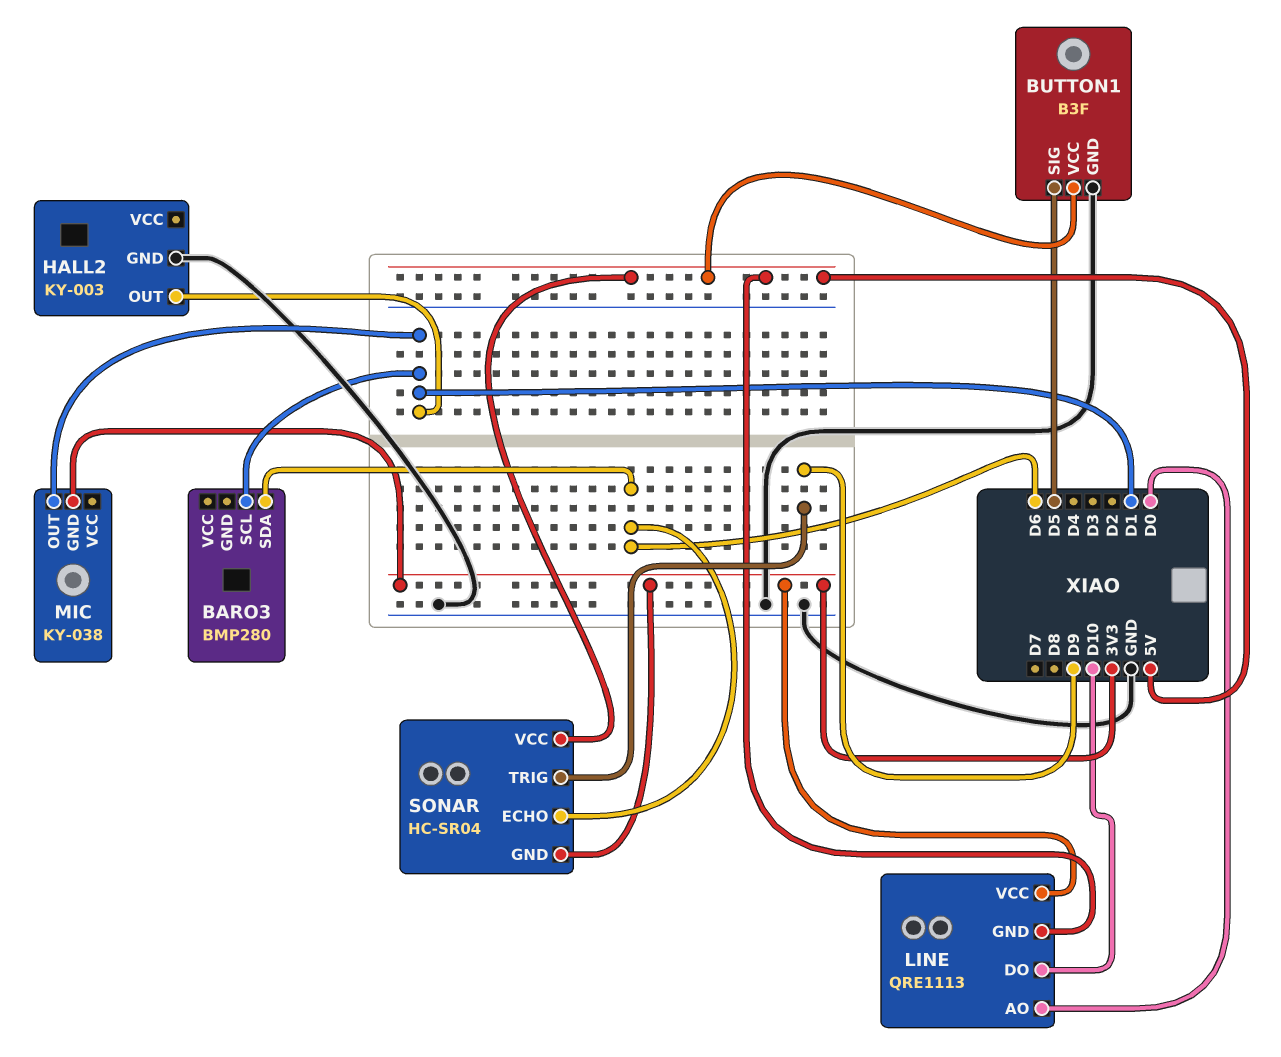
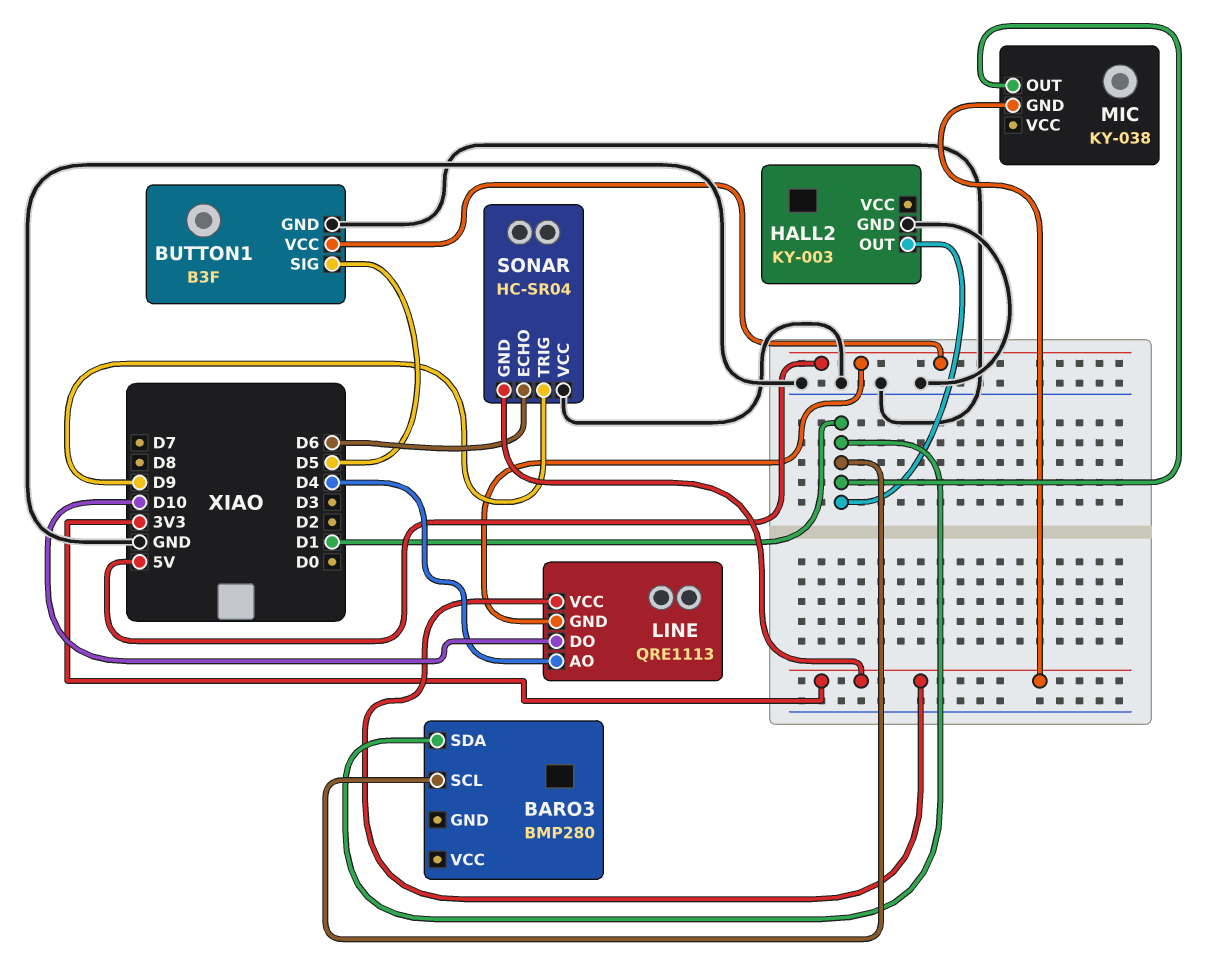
BARO3 pin SDA: D6 -> D1
LINE pin AO: D0 -> D4
SONAR pin VCC: 5V -> GND

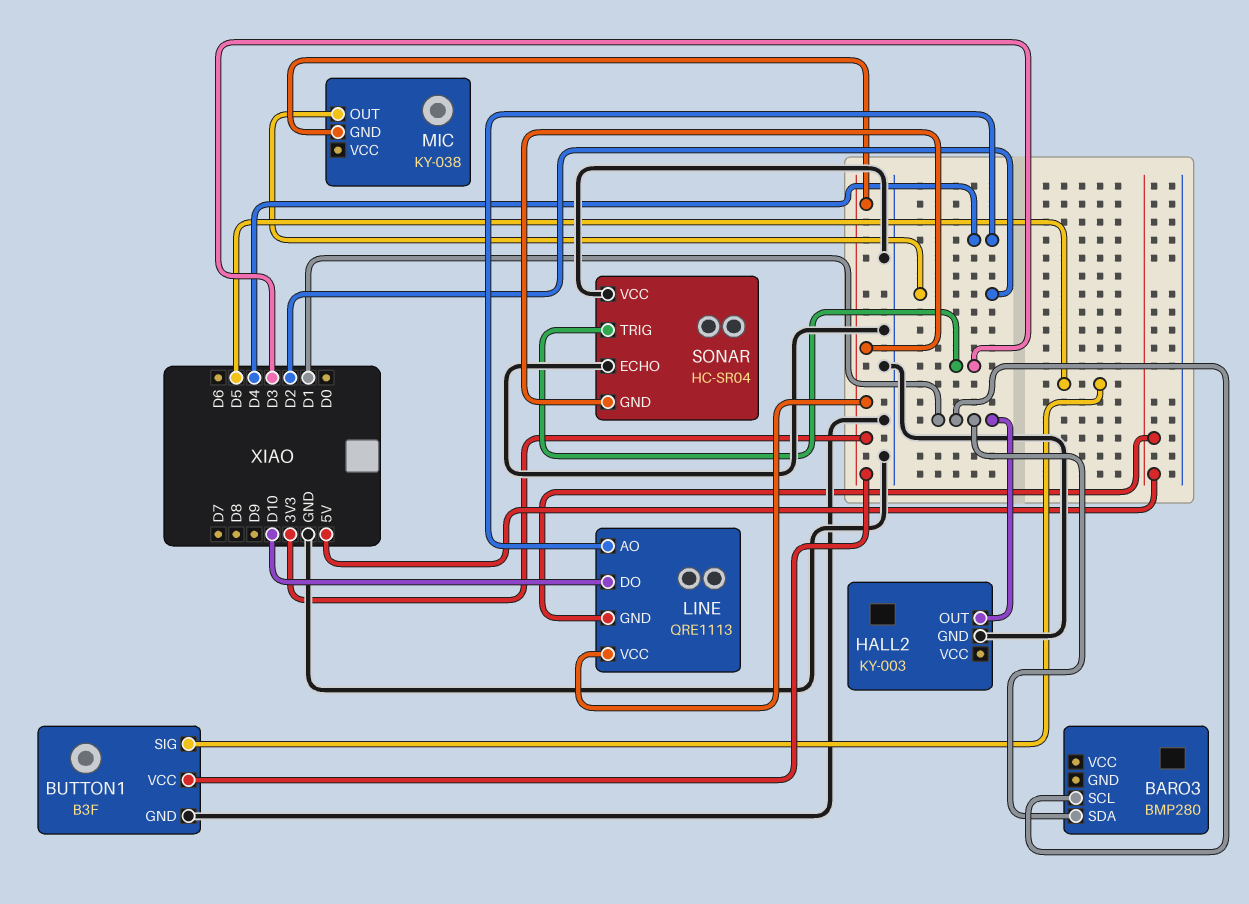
BUTTON1 pin VCC: 5V -> 3V3
MIC pin OUT: D1 -> D2
SONAR pin ECHO: D6 -> GND
SONAR pin TRIG: D9 -> D3

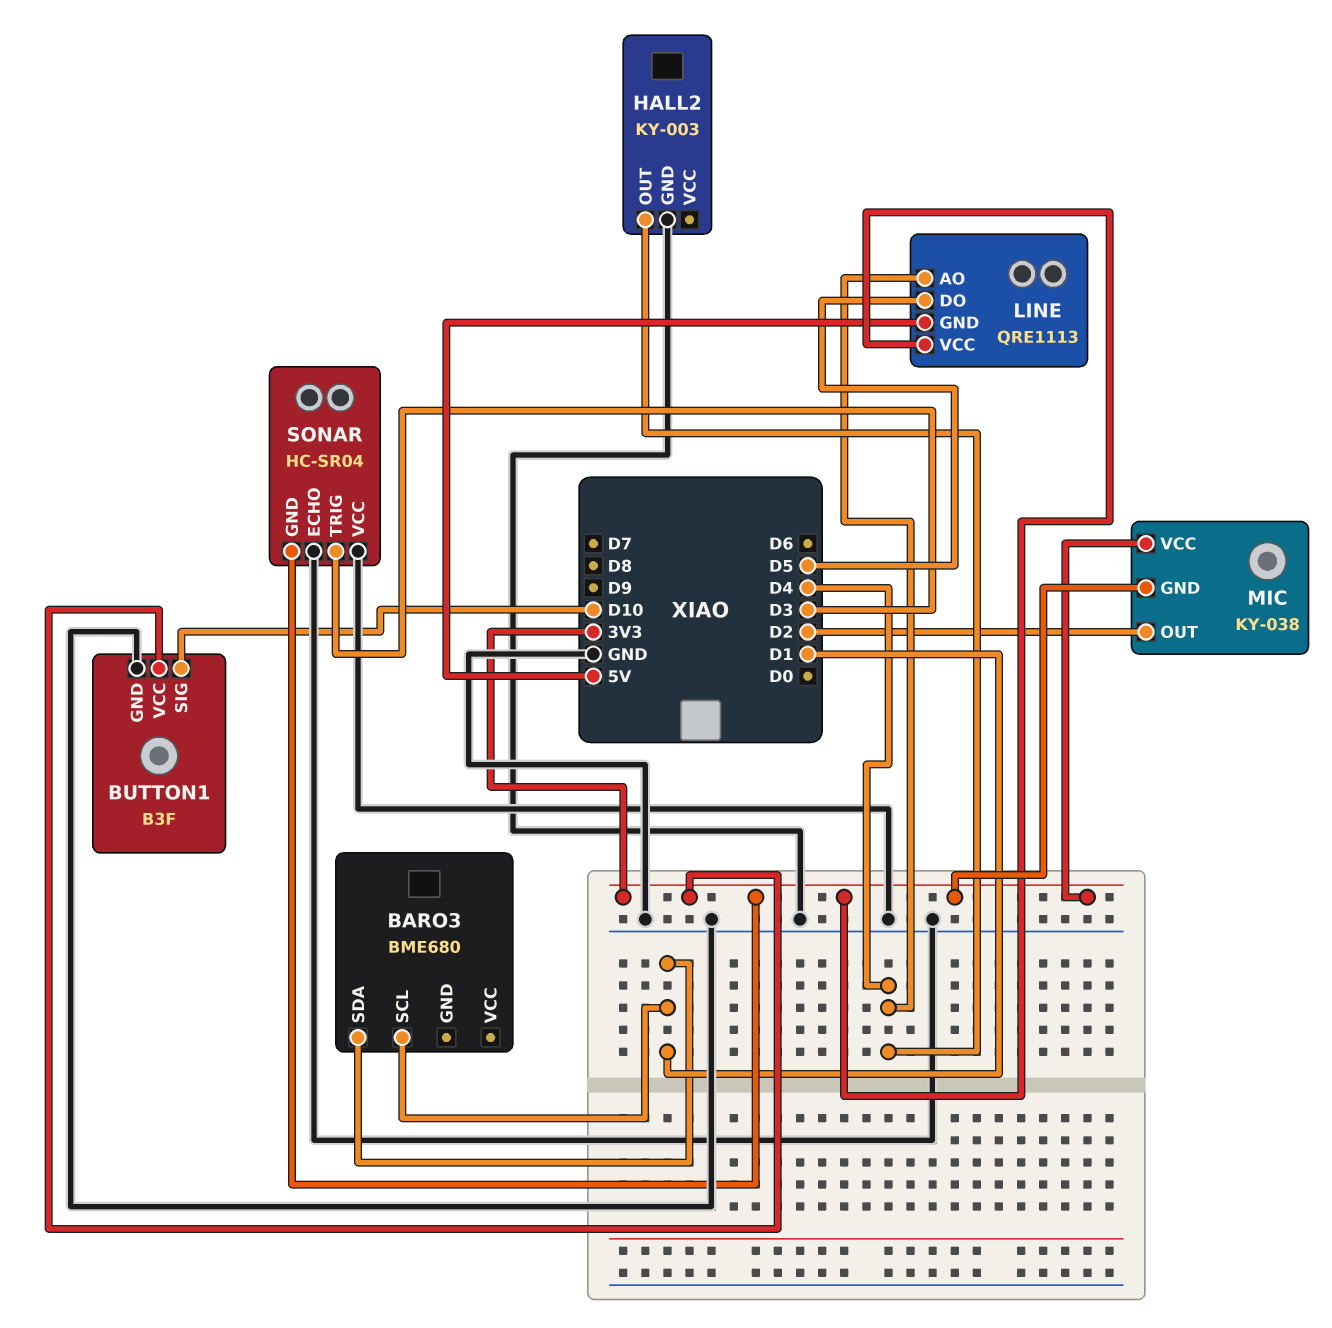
BARO3: BMP280 -> BME680
BUTTON1 pin SIG: D5 -> D10
HALL2 pin OUT: D1 -> D4
LINE pin DO: D10 -> D5
MIC pin VCC: none -> 3V3

